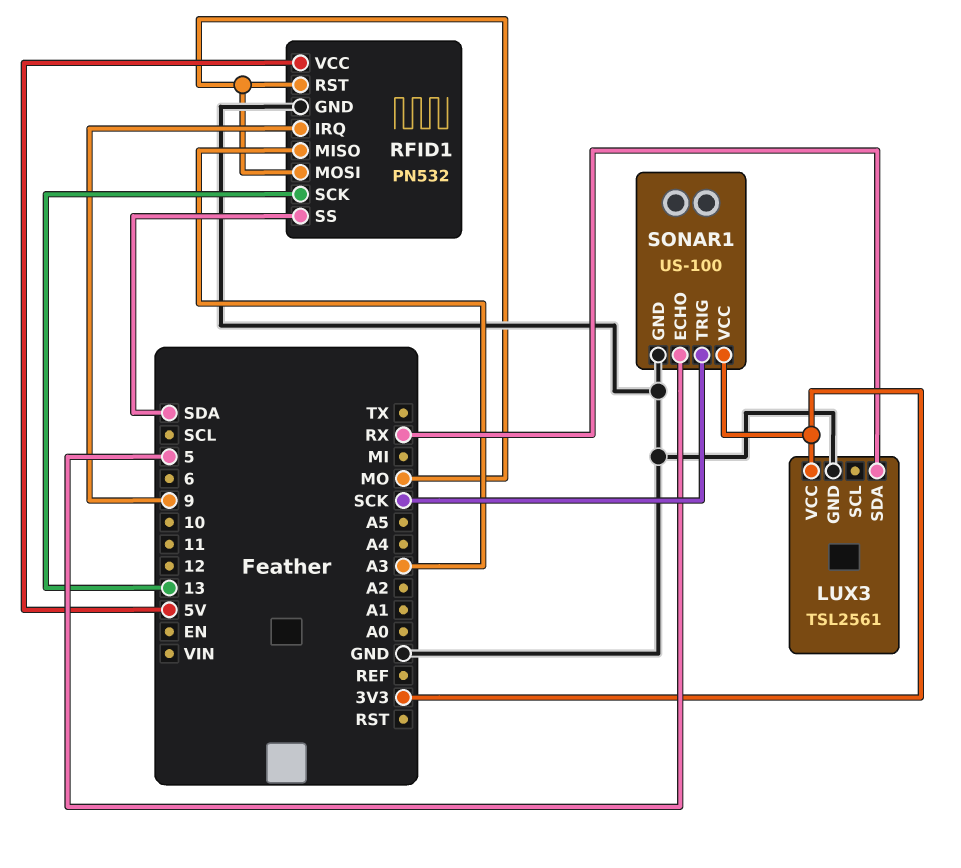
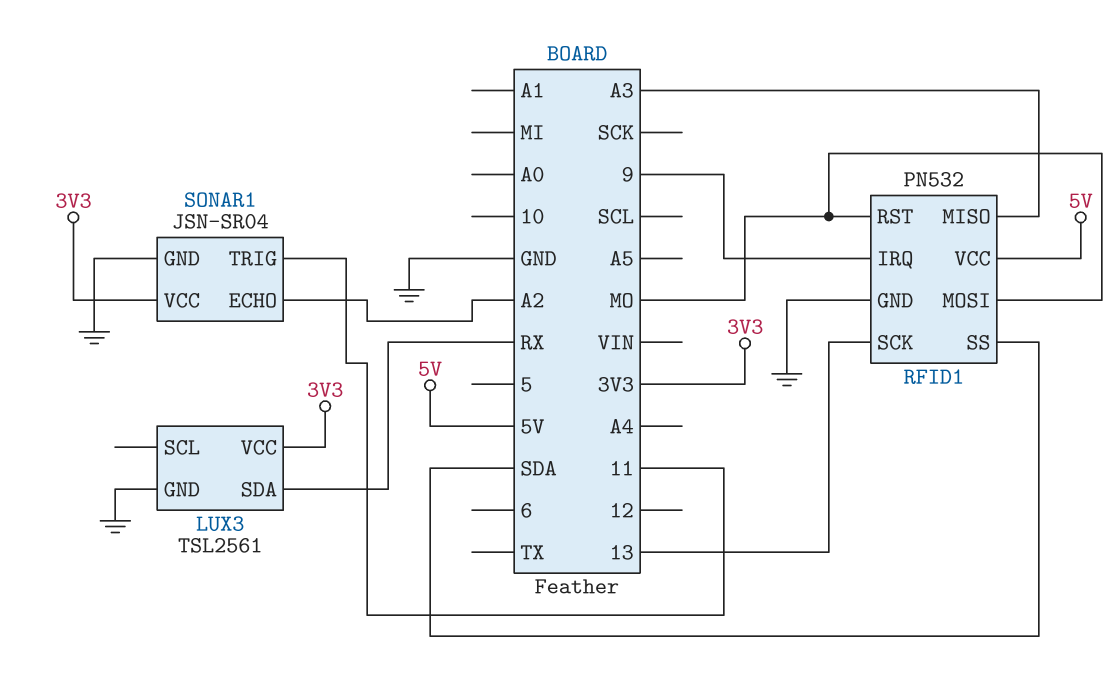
SONAR1: US-100 -> JSN-SR04
SONAR1 pin ECHO: 5 -> A2
SONAR1 pin TRIG: SCK -> 11

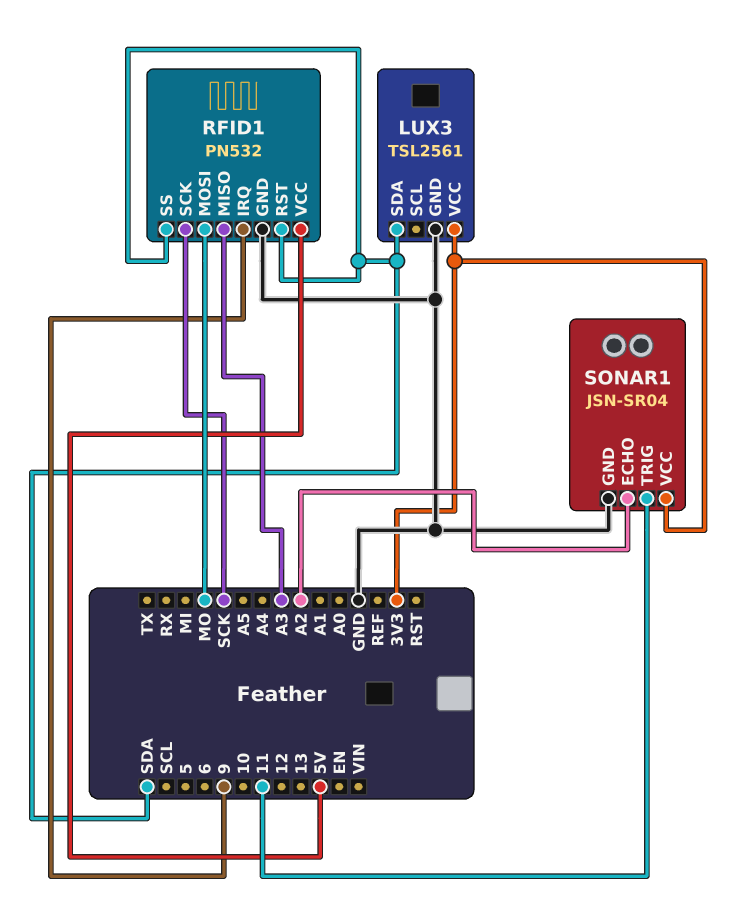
LUX3 pin SDA: RX -> SDA
RFID1 pin RST: MO -> SDA
RFID1 pin SCK: 13 -> SCK

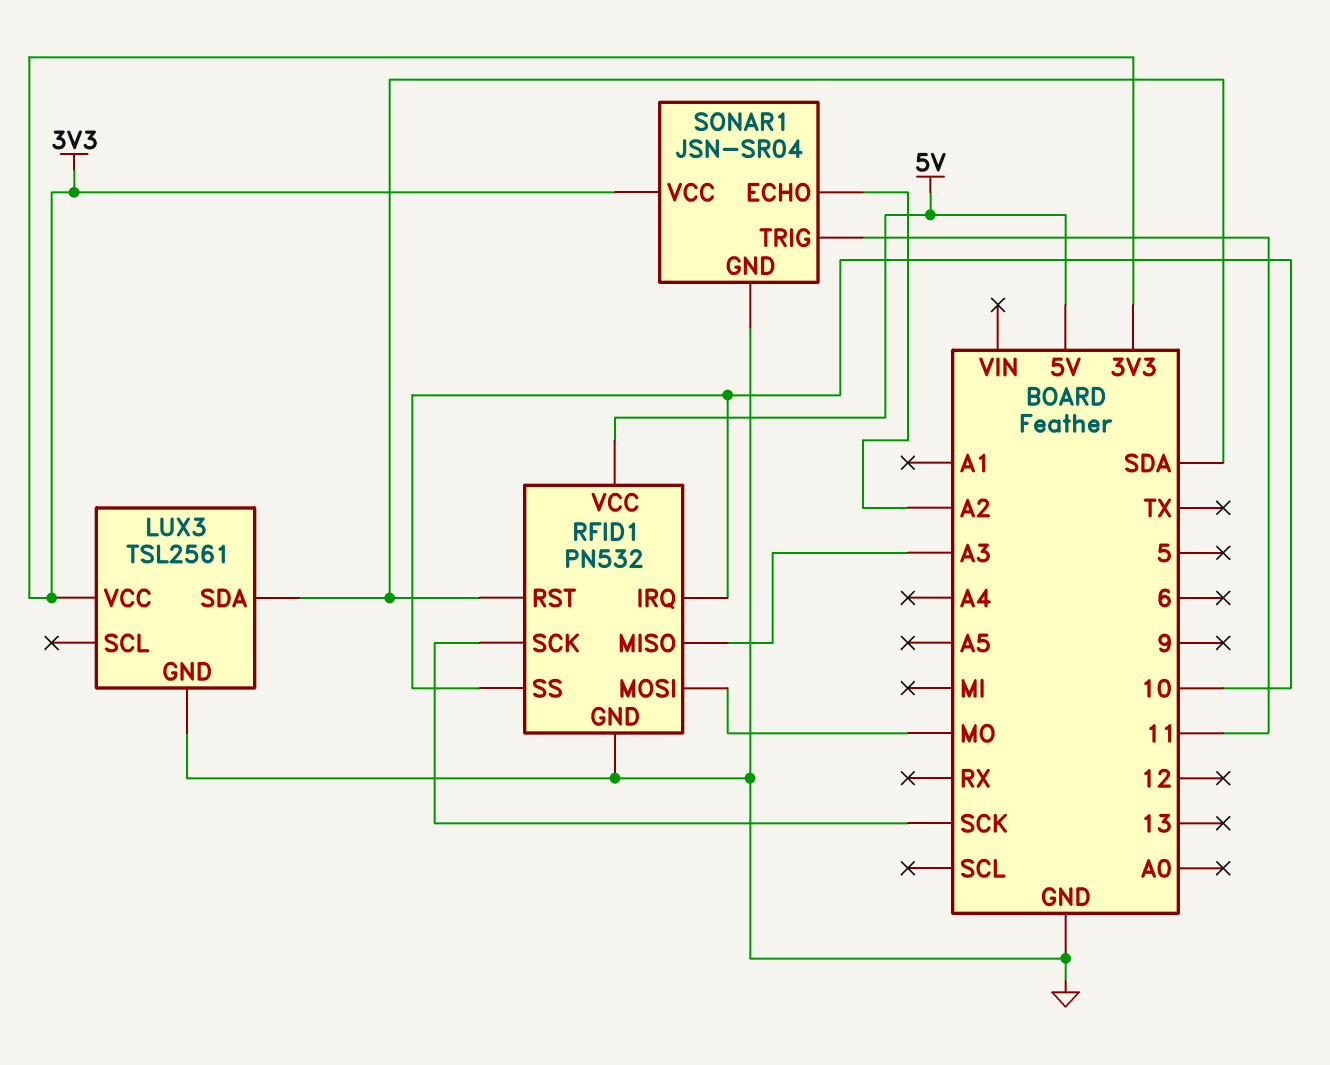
RFID1 pin IRQ: 9 -> 10
RFID1 pin SS: SDA -> 10

